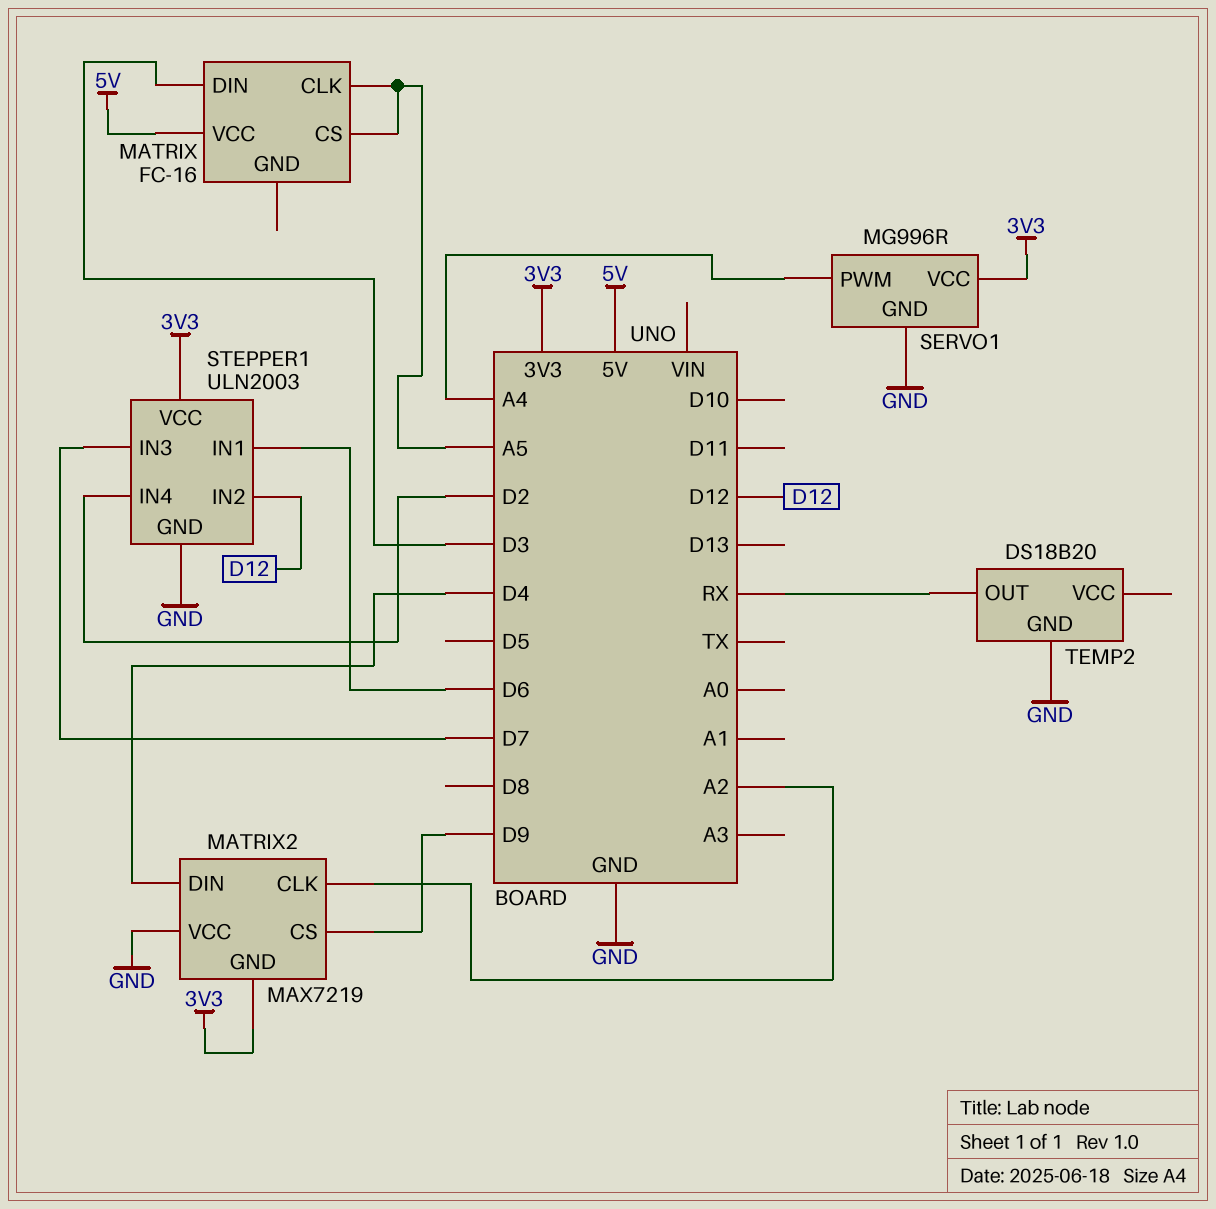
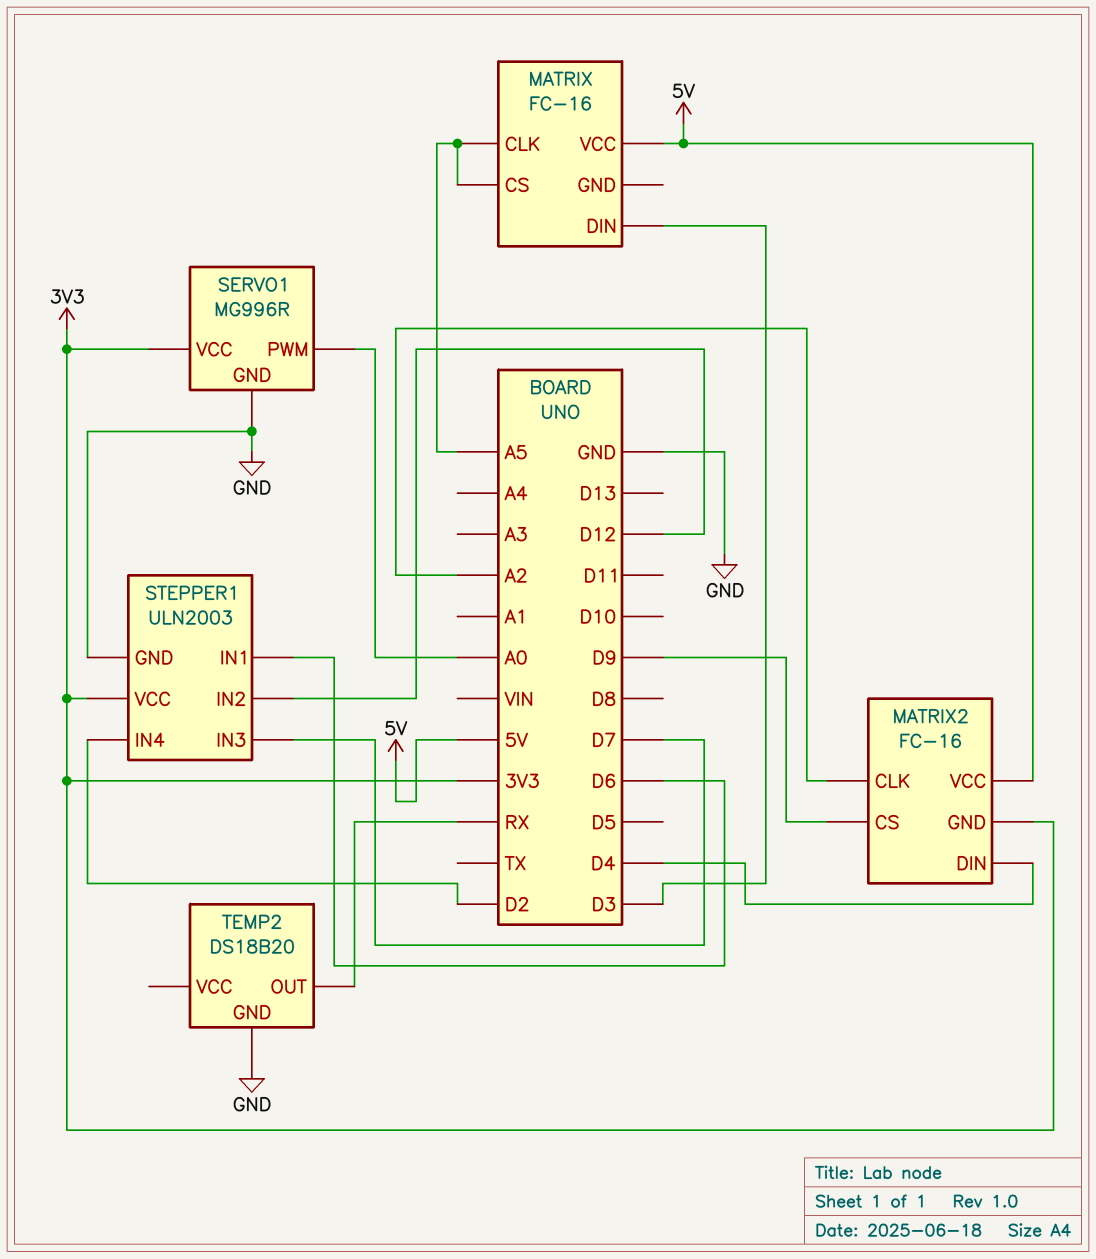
MATRIX2: MAX7219 -> FC-16
MATRIX2 pin VCC: GND -> 5V
SERVO1 pin PWM: A4 -> A0

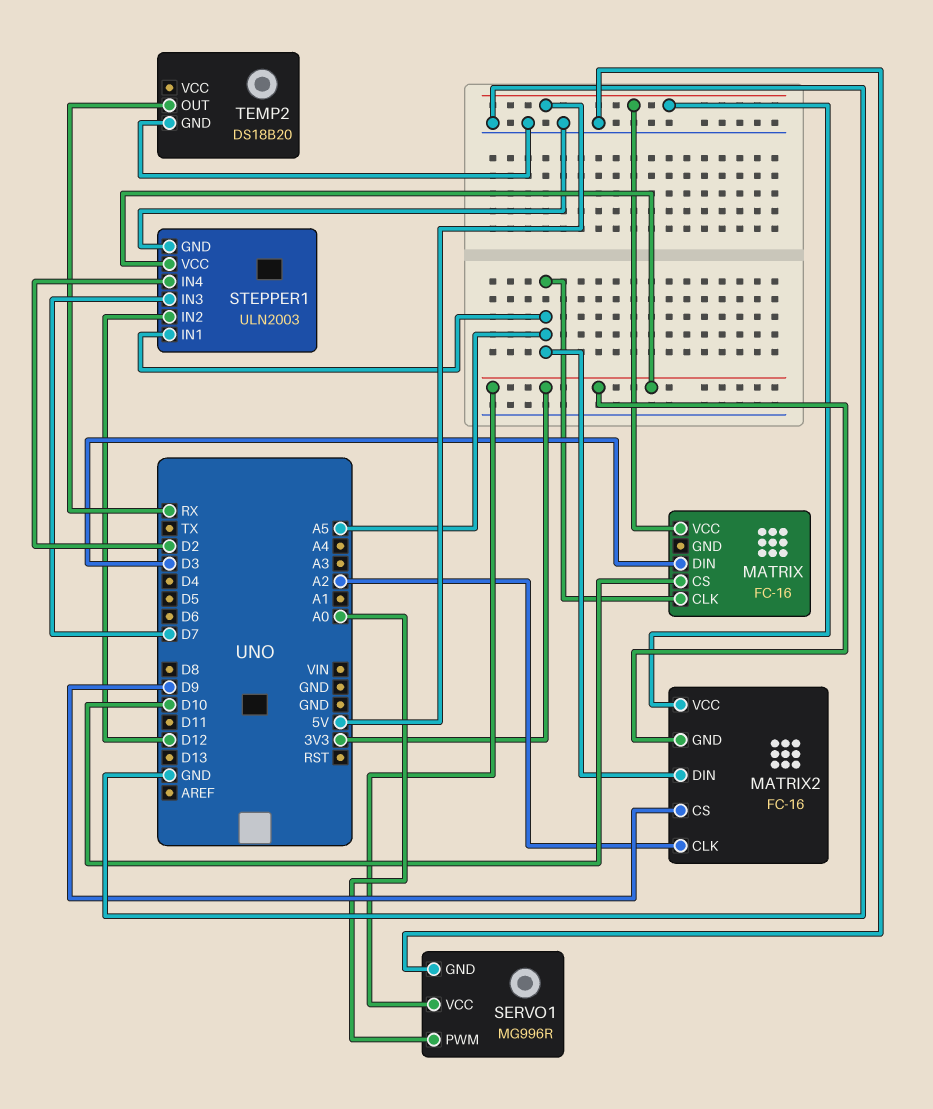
MATRIX pin CS: A5 -> D10
MATRIX2 pin DIN: D4 -> A5
STEPPER1 pin IN1: D6 -> A5

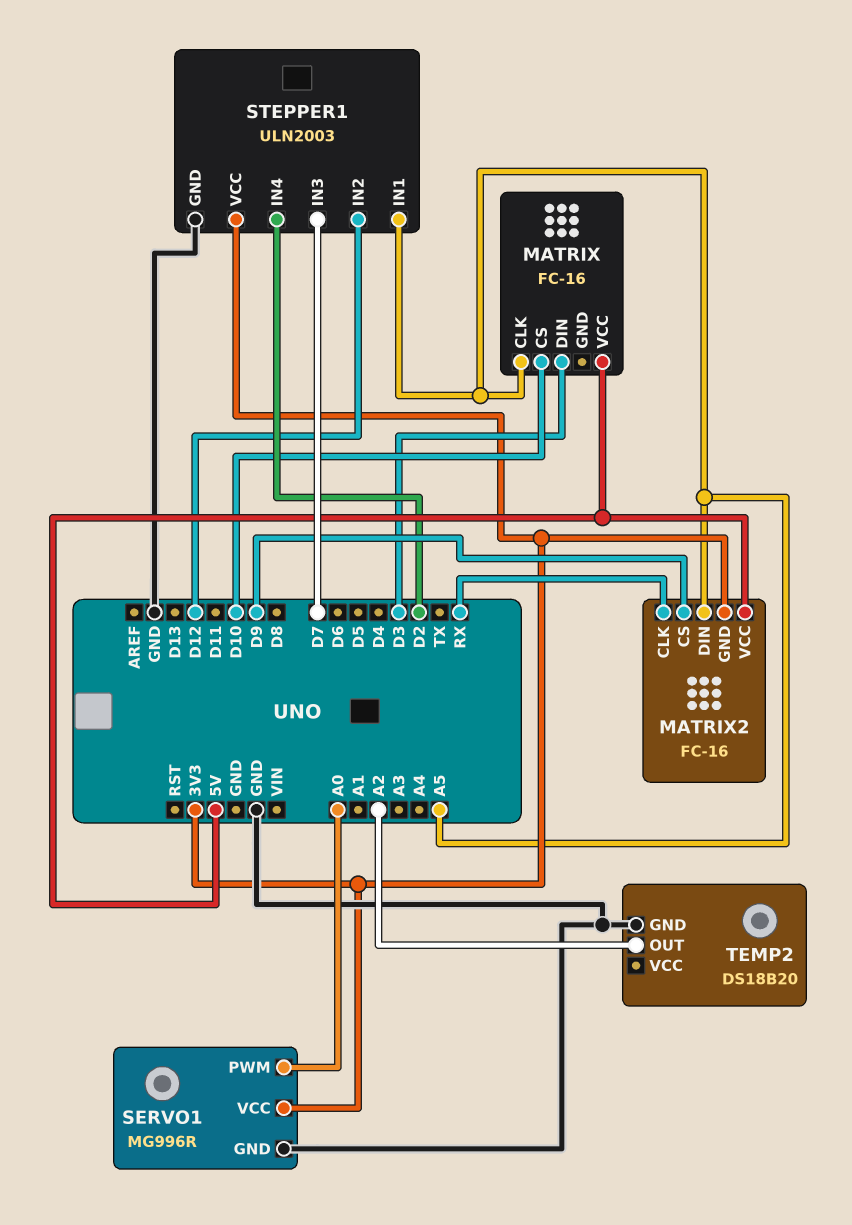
MATRIX2 pin CLK: A2 -> RX
TEMP2 pin OUT: RX -> A2

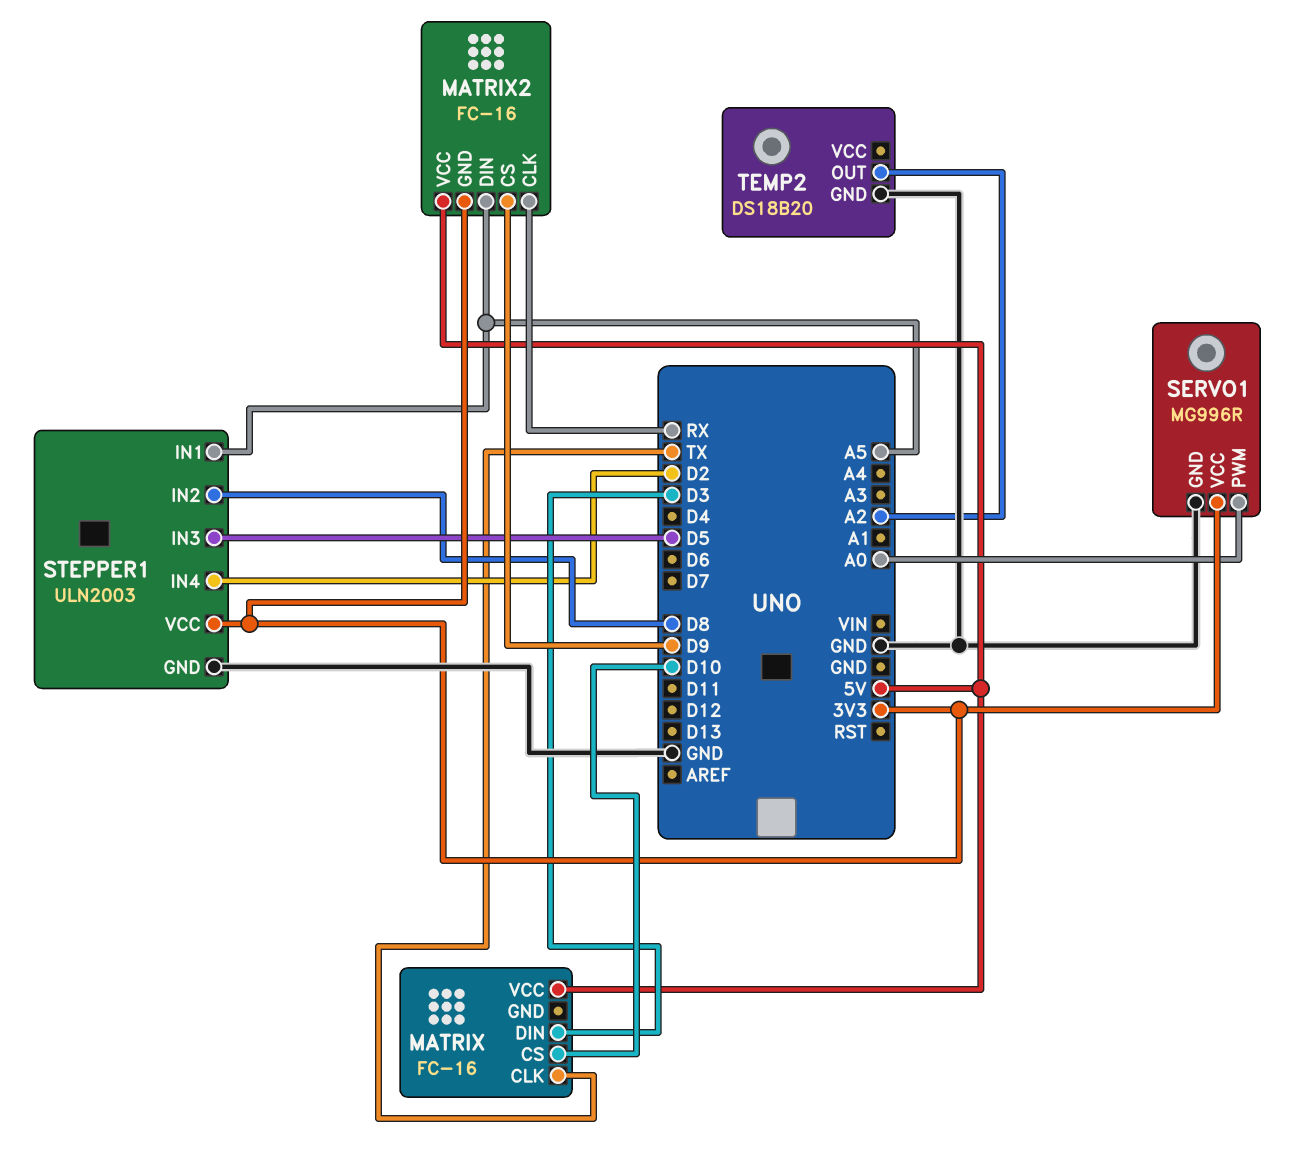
MATRIX pin CLK: A5 -> TX
STEPPER1 pin IN2: D12 -> D8
STEPPER1 pin IN3: D7 -> D5

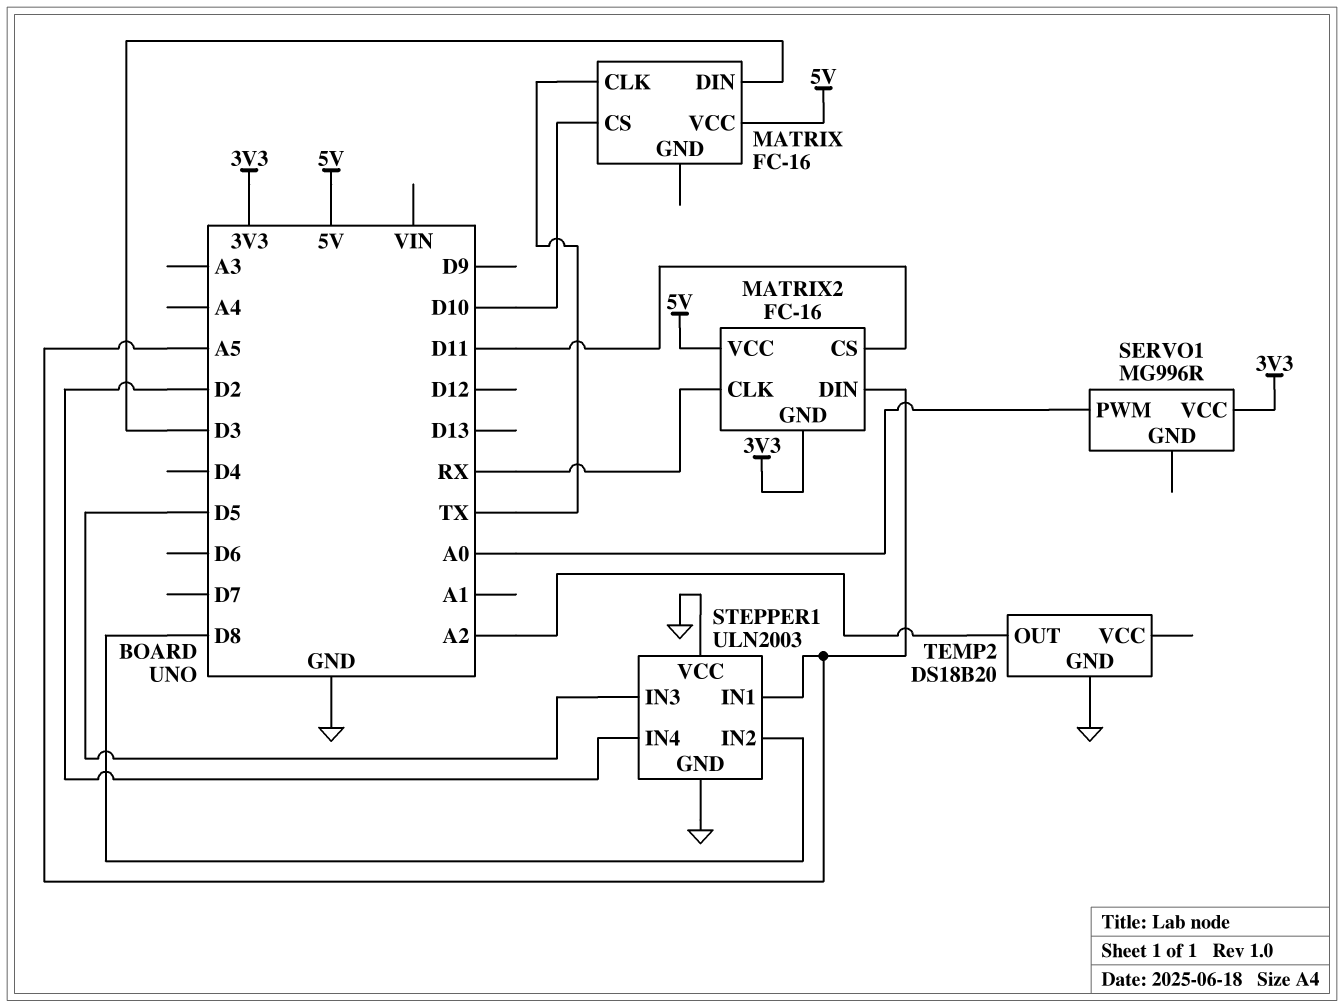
MATRIX2 pin CS: D9 -> D11
SERVO1 pin GND: GND -> none
STEPPER1 pin VCC: 3V3 -> GND

